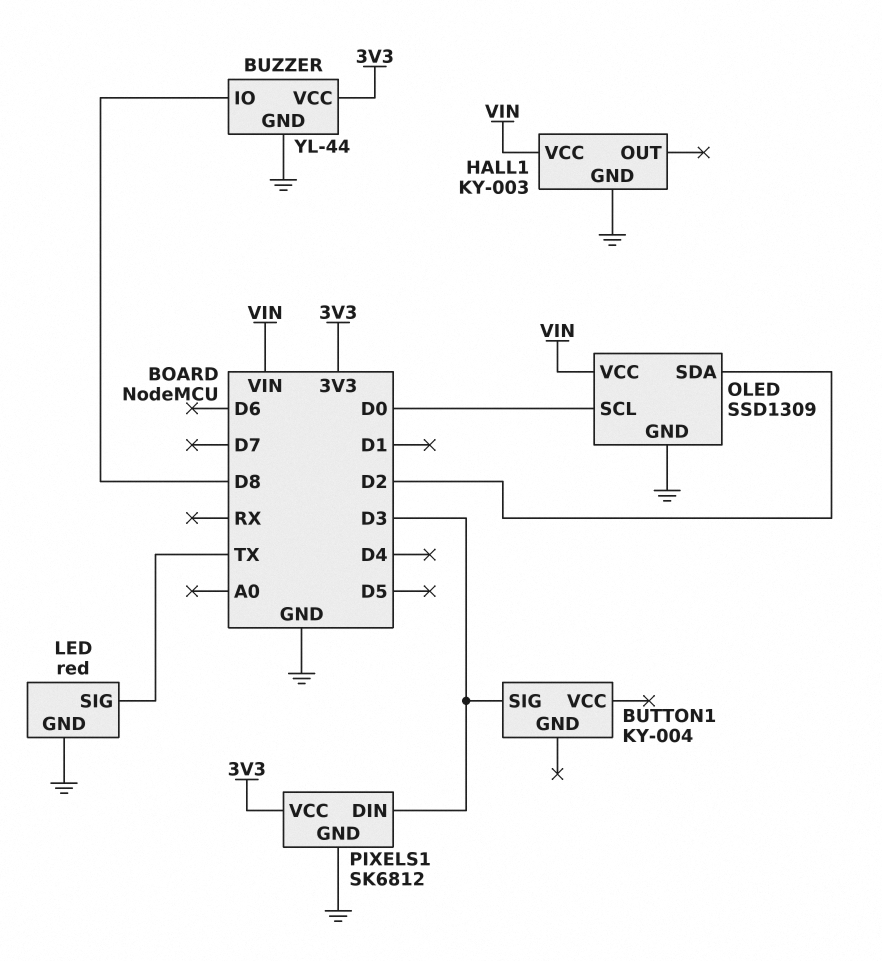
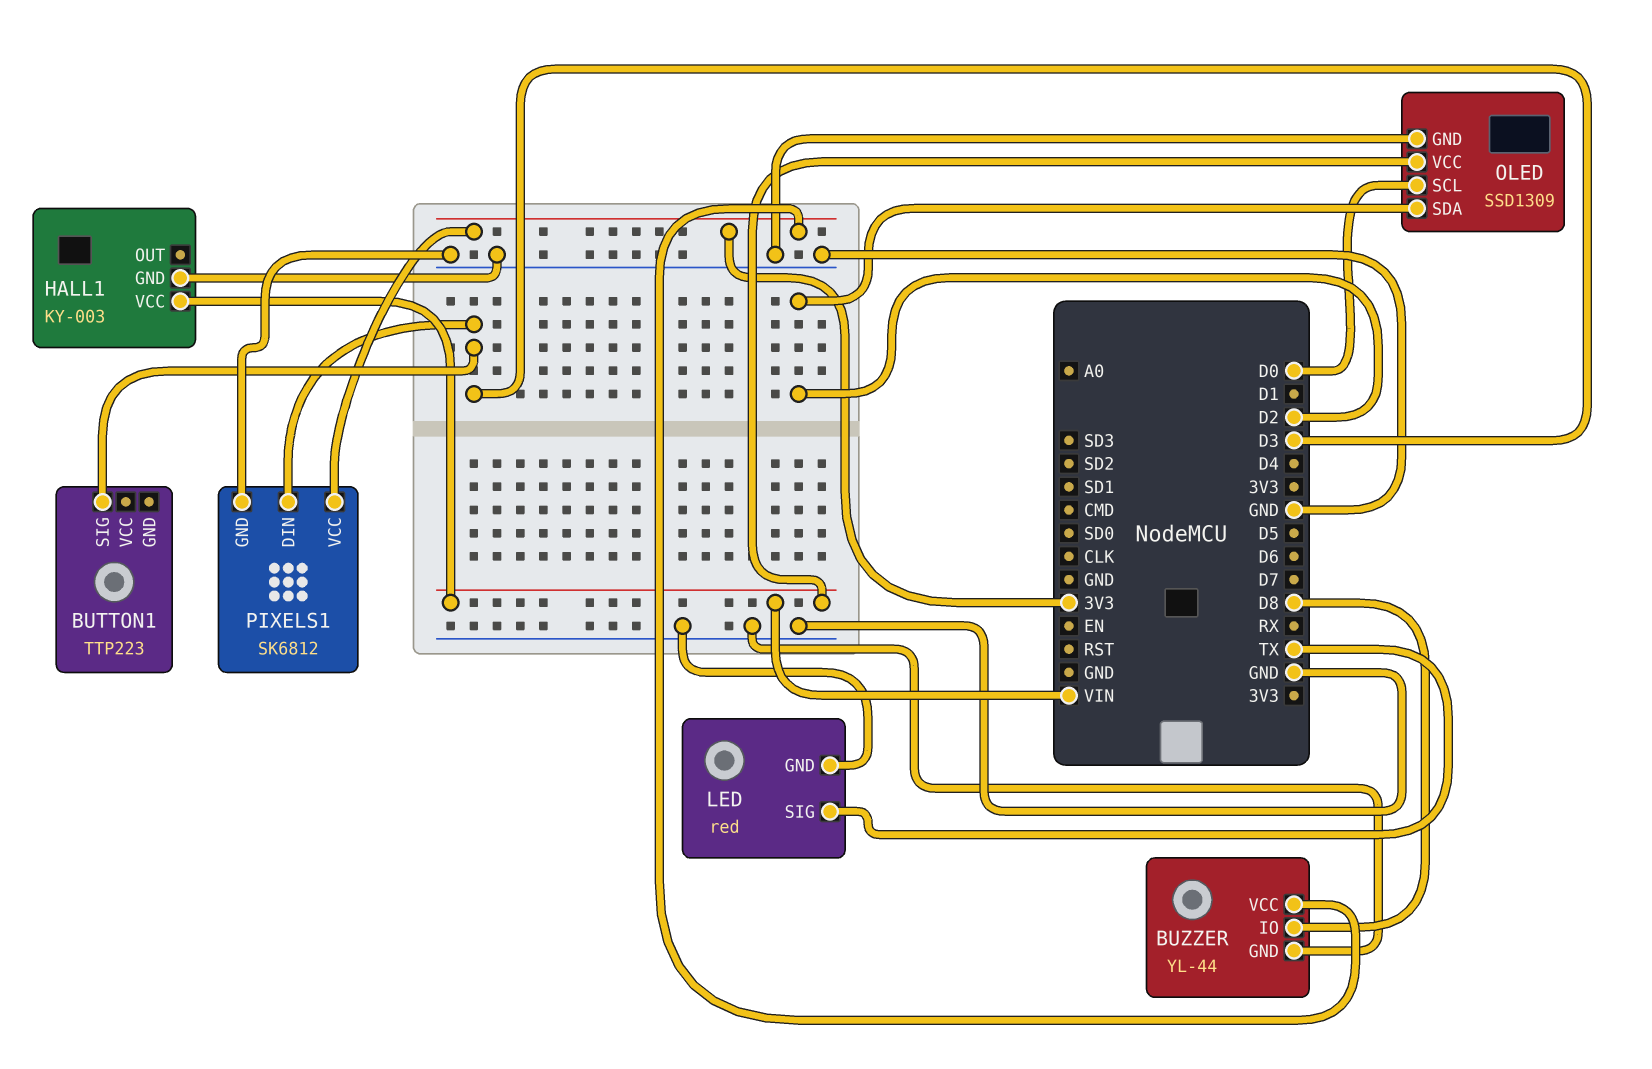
BUTTON1: KY-004 -> TTP223

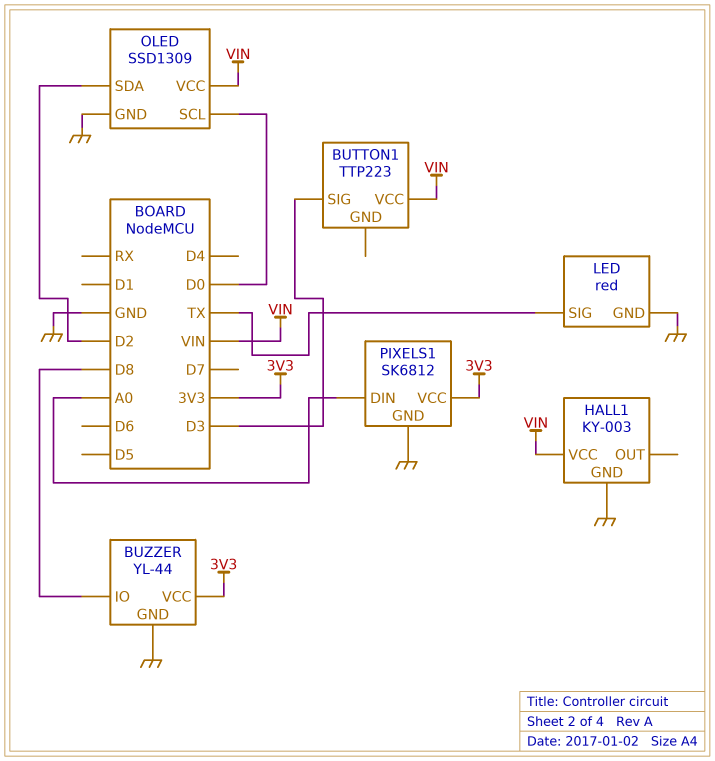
BUTTON1 pin VCC: none -> VIN
PIXELS1 pin DIN: D3 -> A0

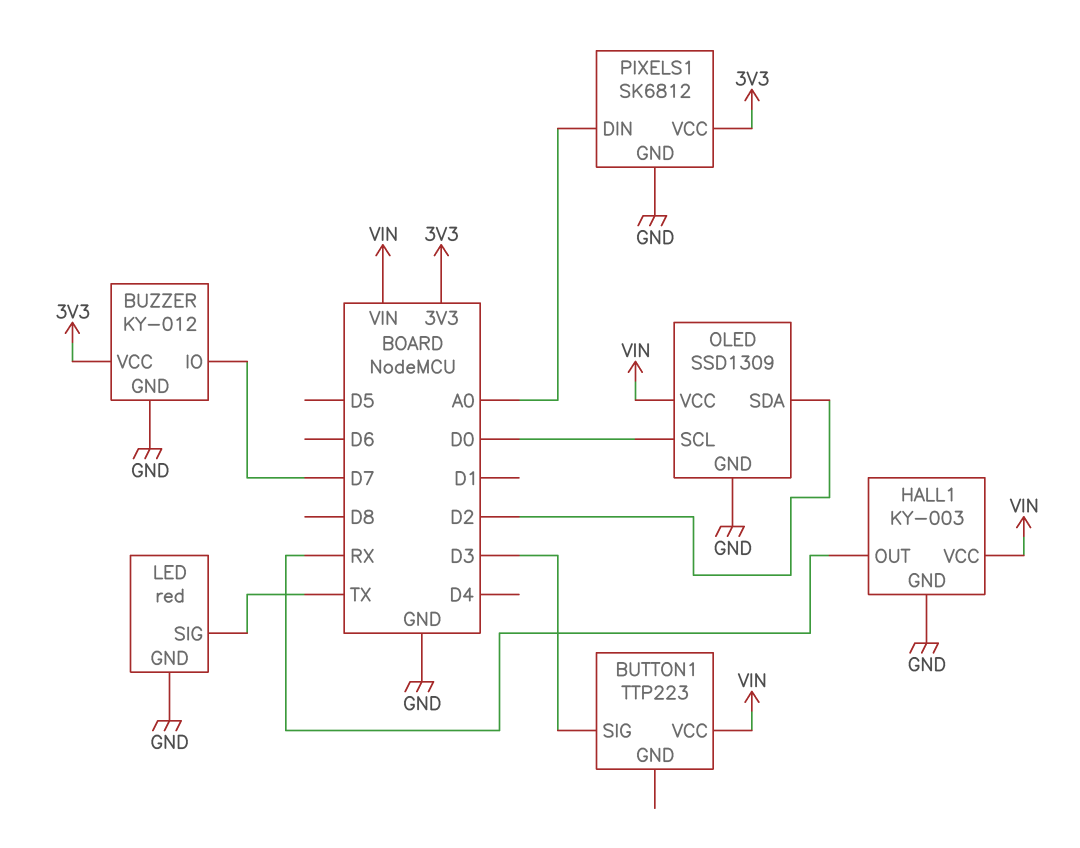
BUZZER: YL-44 -> KY-012
BUZZER pin IO: D8 -> D7
HALL1 pin OUT: none -> RX

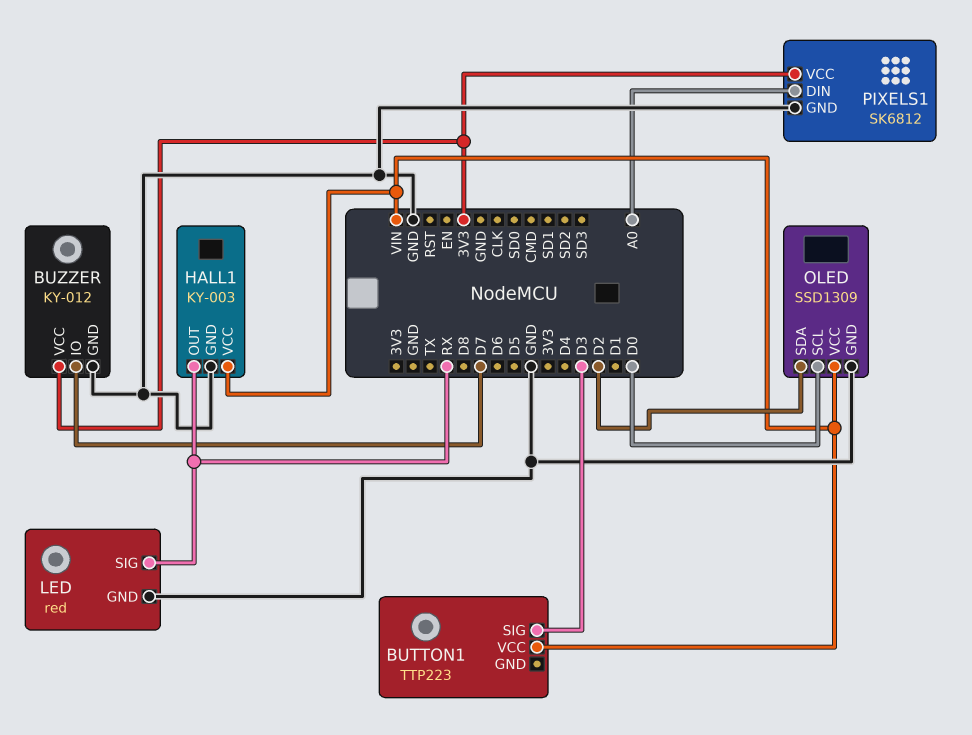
LED pin SIG: TX -> RX

